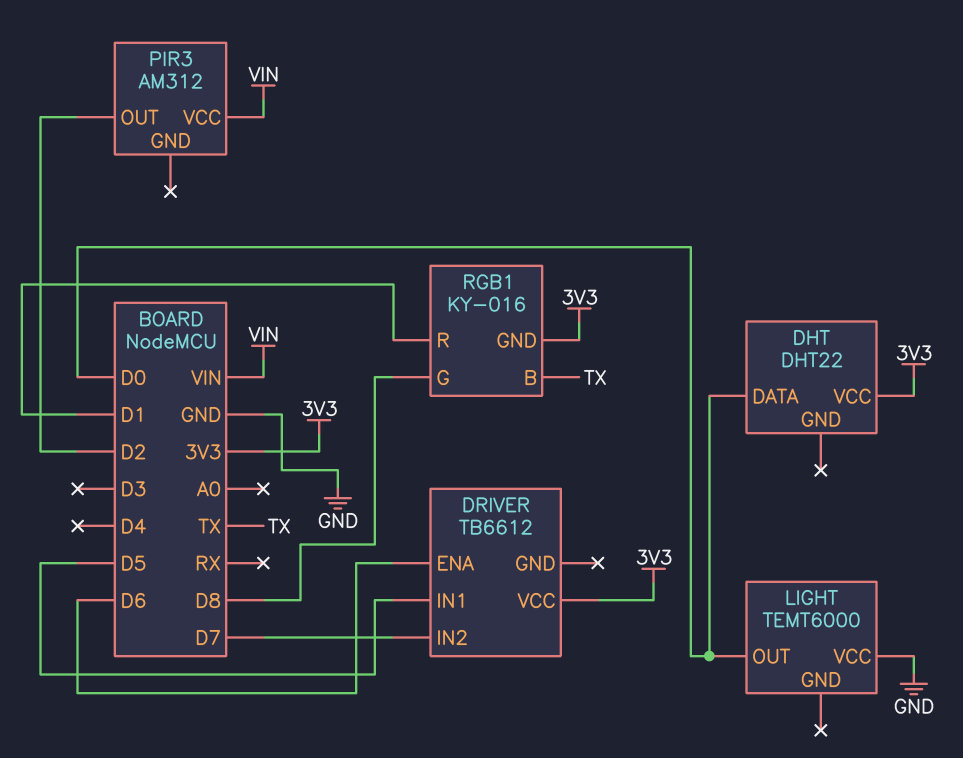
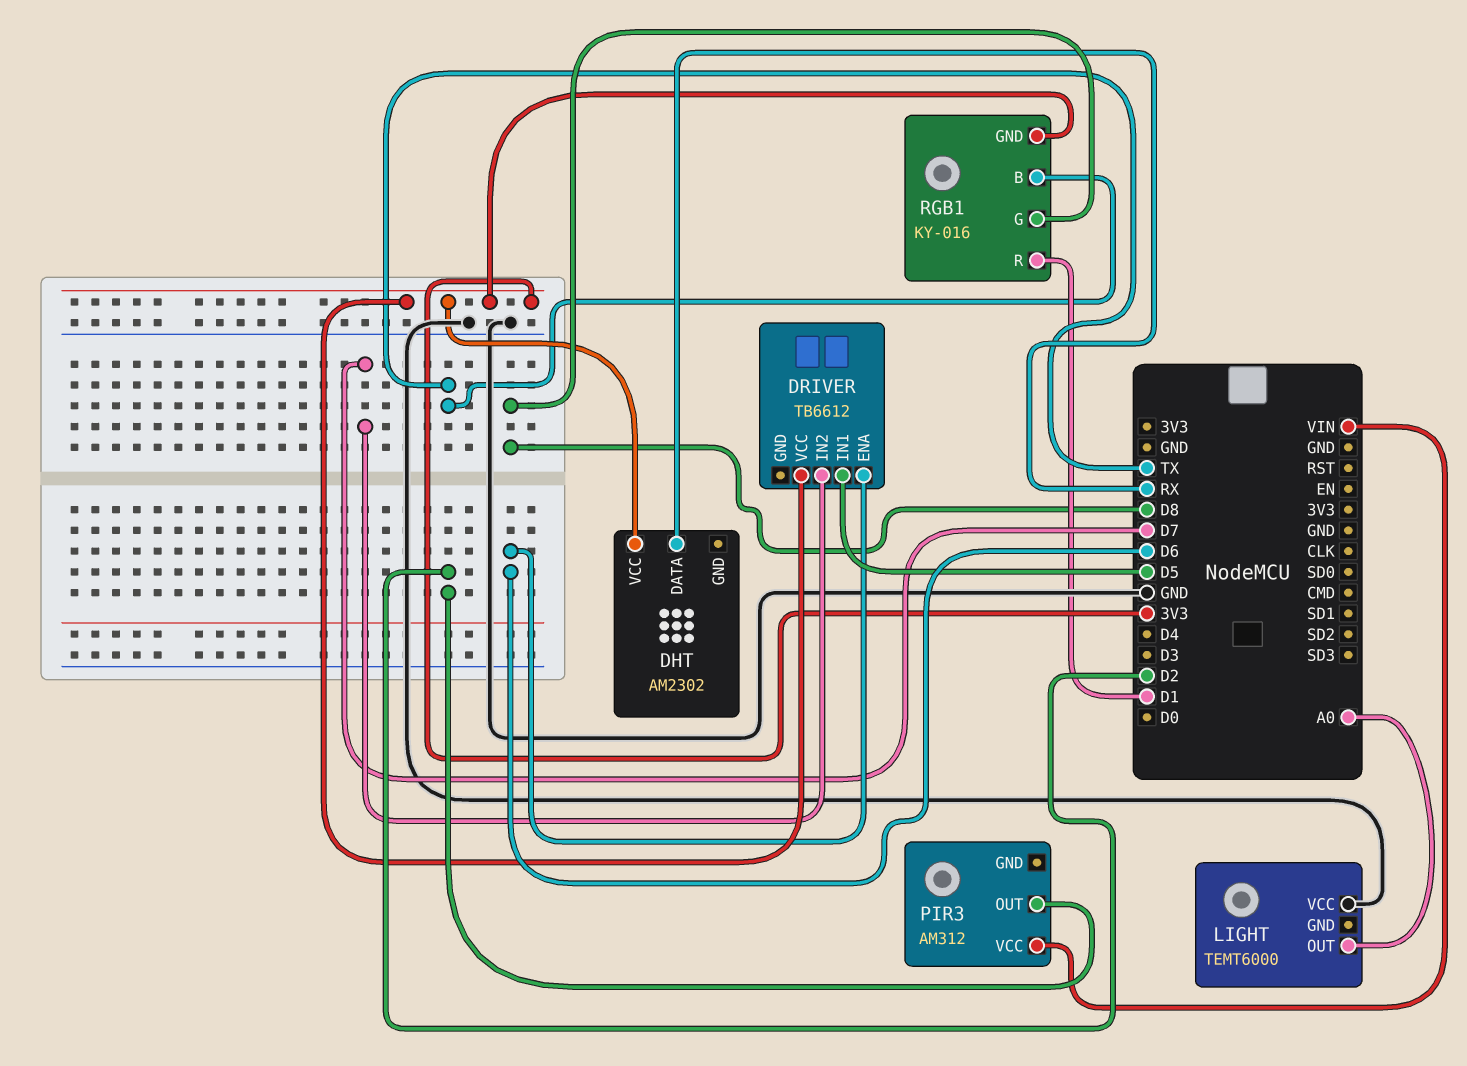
DHT: DHT22 -> AM2302
DHT pin DATA: D0 -> RX
LIGHT pin OUT: D0 -> A0

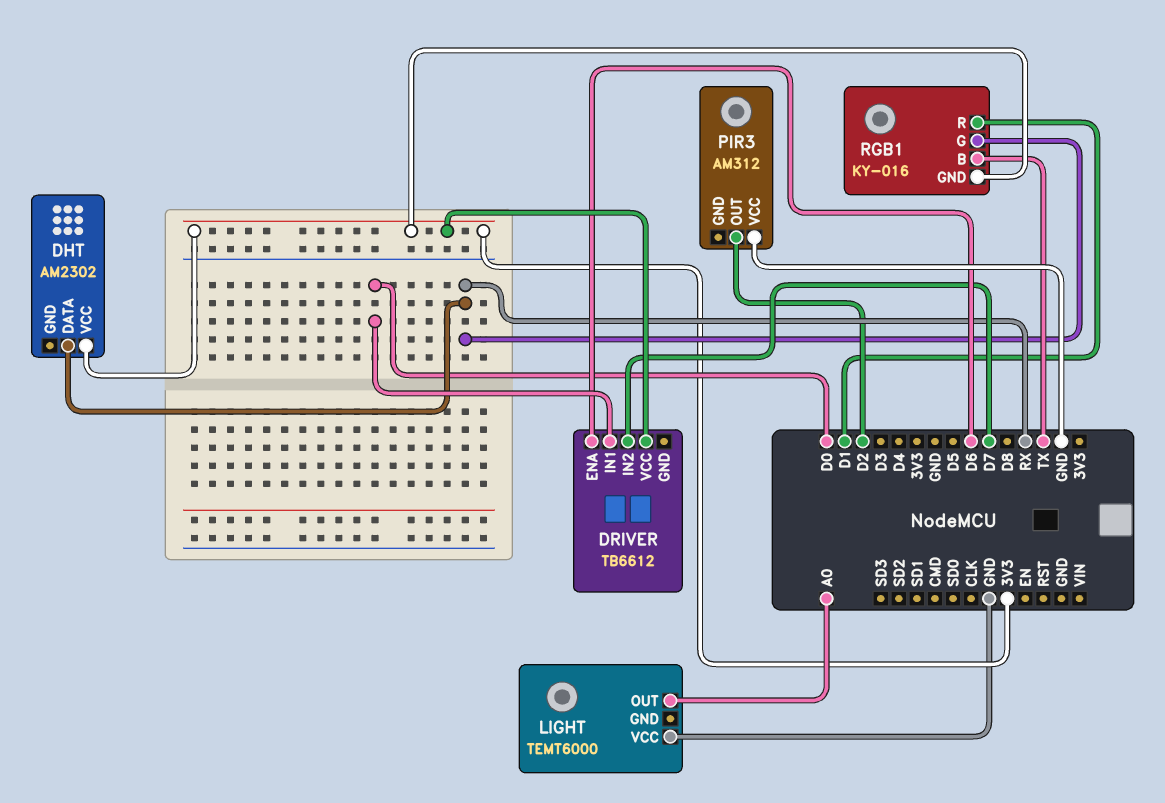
DRIVER pin IN1: D5 -> D0
PIR3 pin VCC: VIN -> GND
RGB1 pin G: D8 -> RX

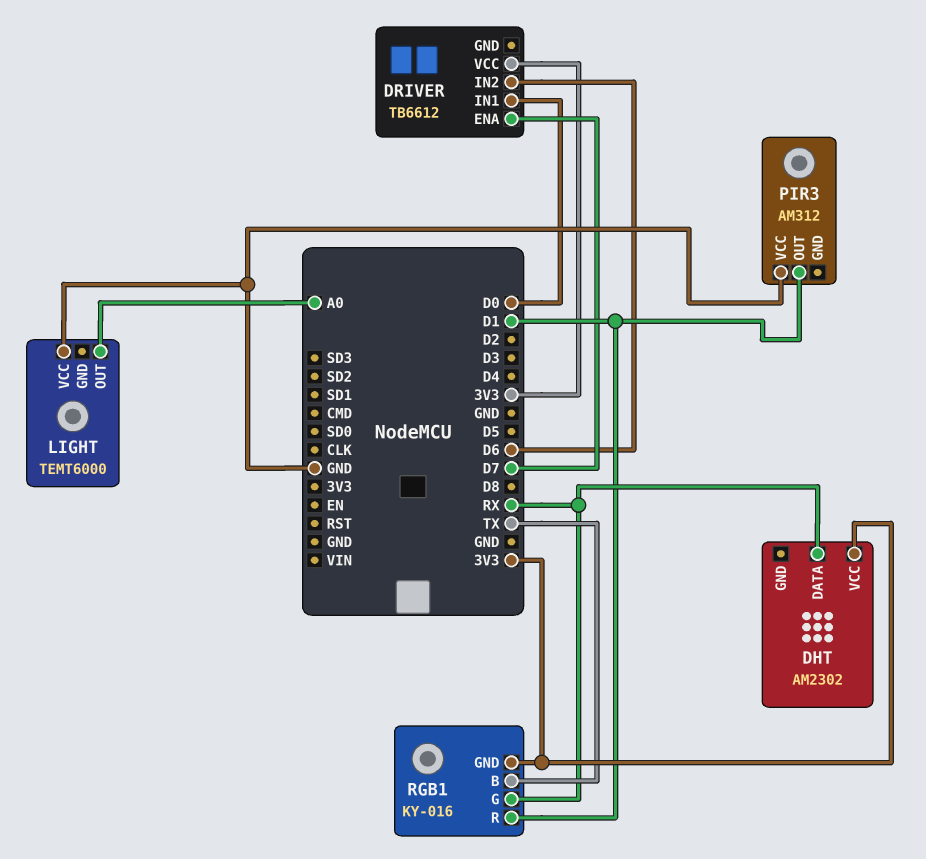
DRIVER pin ENA: D6 -> D7
DRIVER pin IN2: D7 -> D6
PIR3 pin OUT: D2 -> D1

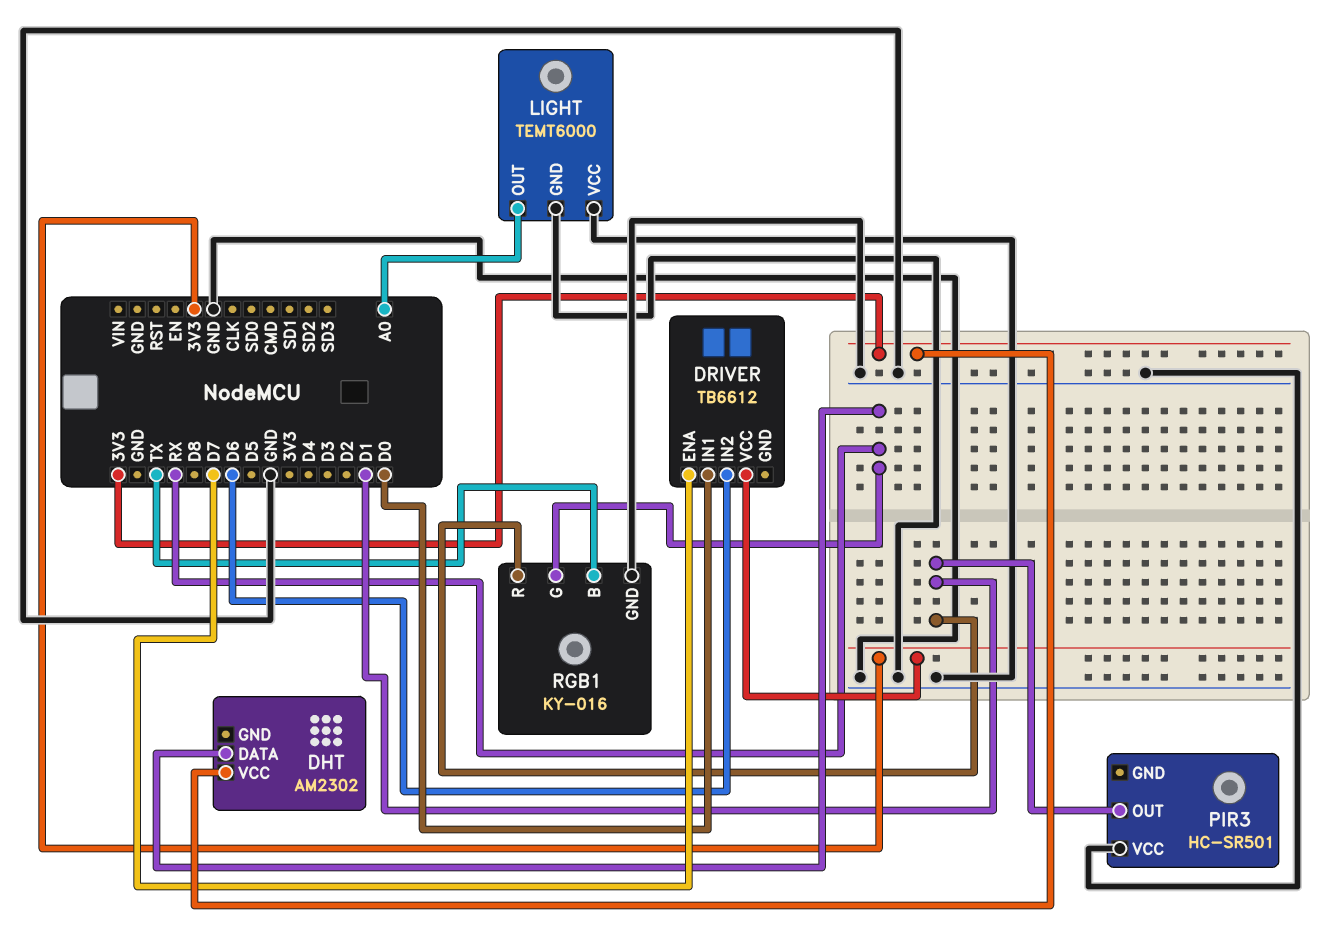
LIGHT pin GND: none -> GND
PIR3: AM312 -> HC-SR501
RGB1 pin GND: 3V3 -> GND

